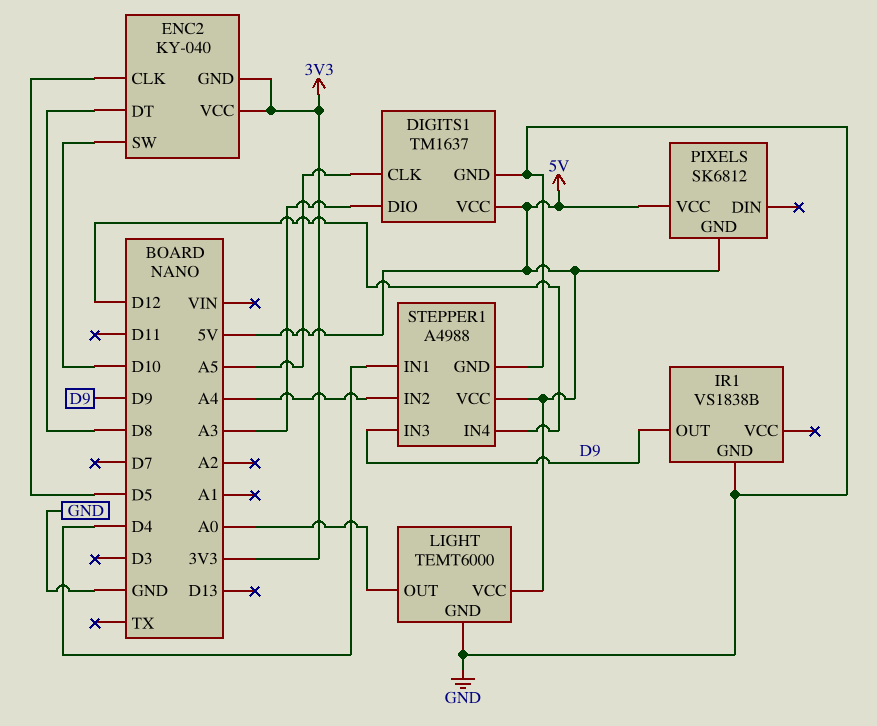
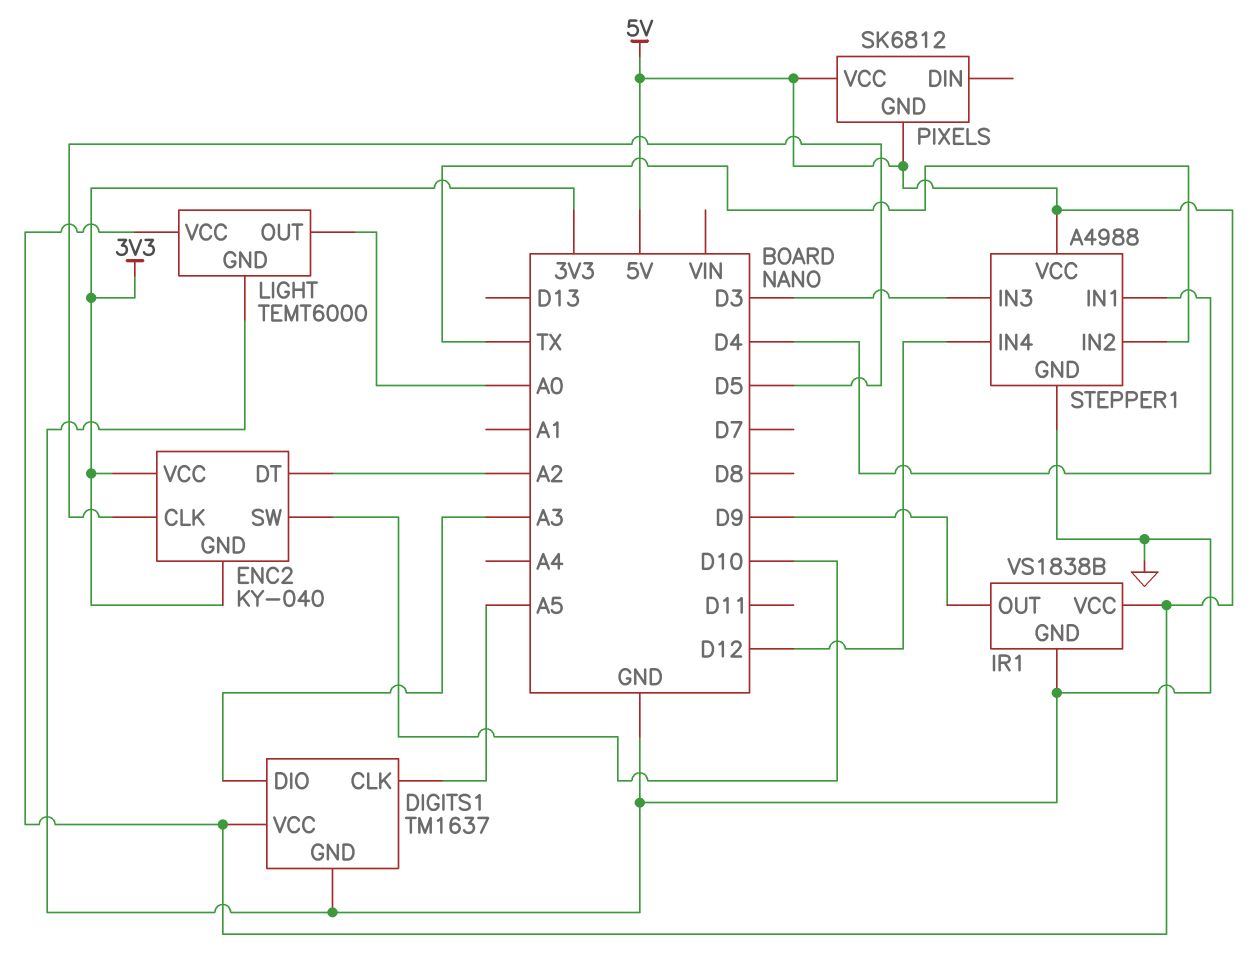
ENC2 pin DT: D8 -> A2
IR1 pin VCC: none -> 5V
STEPPER1 pin IN2: A4 -> TX
STEPPER1 pin IN3: D9 -> D3

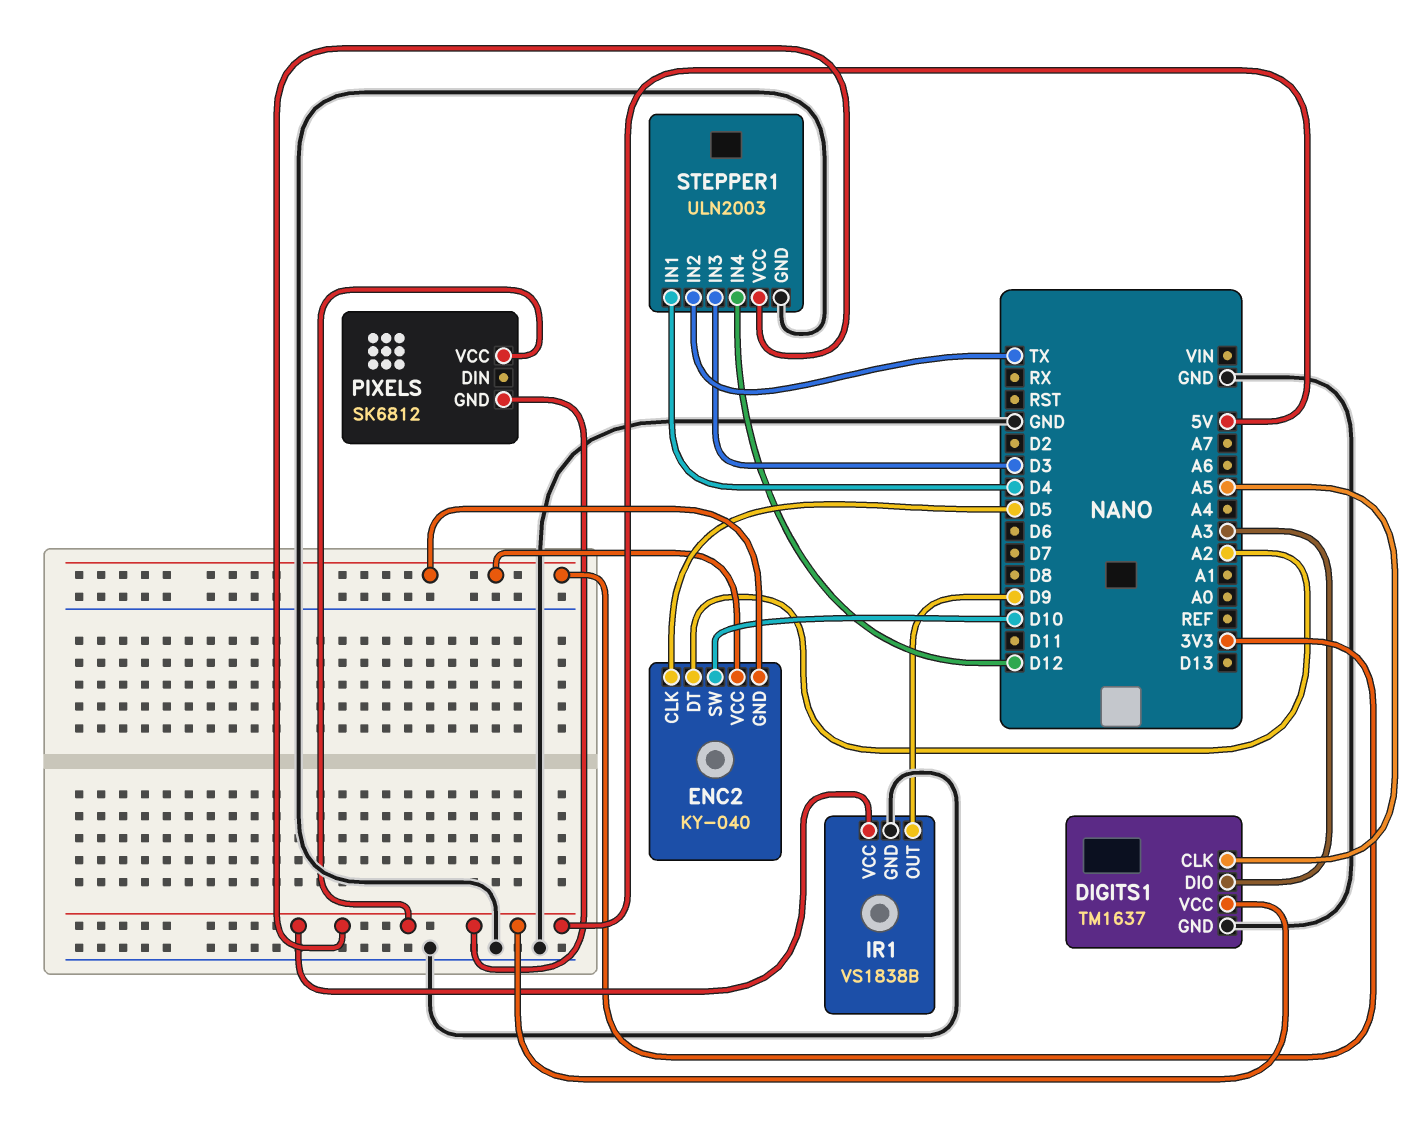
LIGHT: TEMT6000 -> none
LIGHT pin GND: GND -> none
LIGHT pin OUT: A0 -> none
LIGHT pin VCC: 5V -> none
STEPPER1: A4988 -> ULN2003

